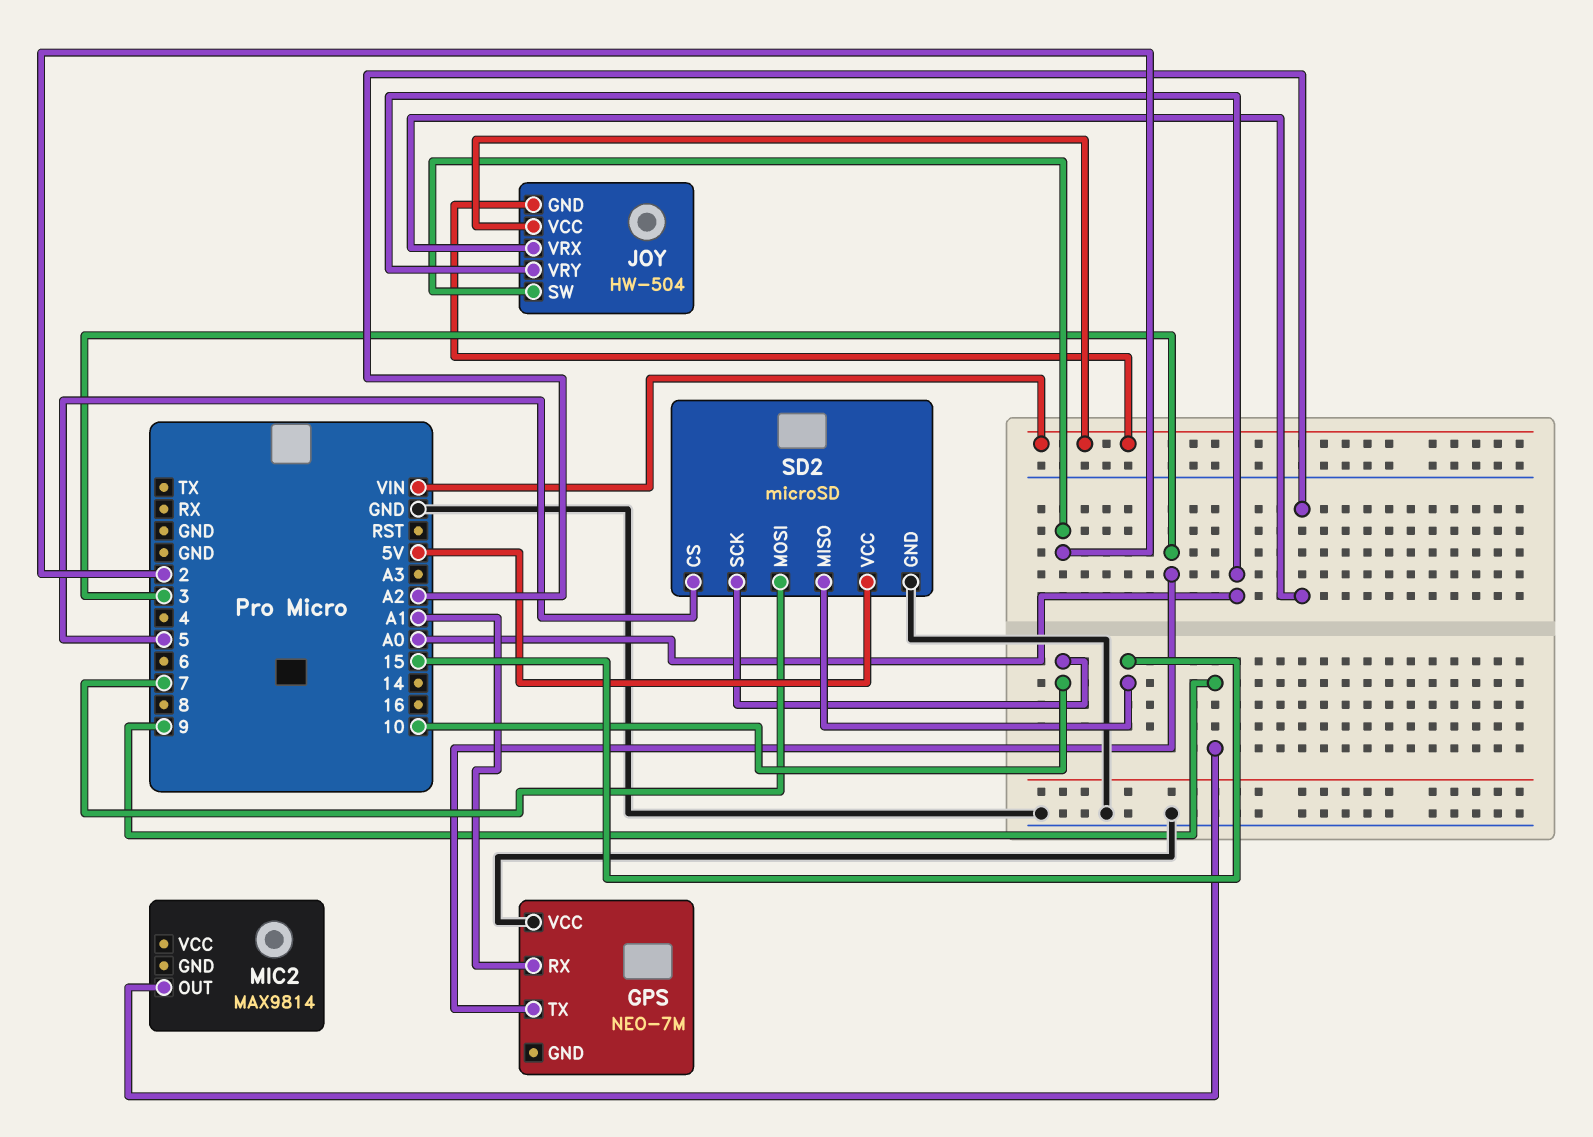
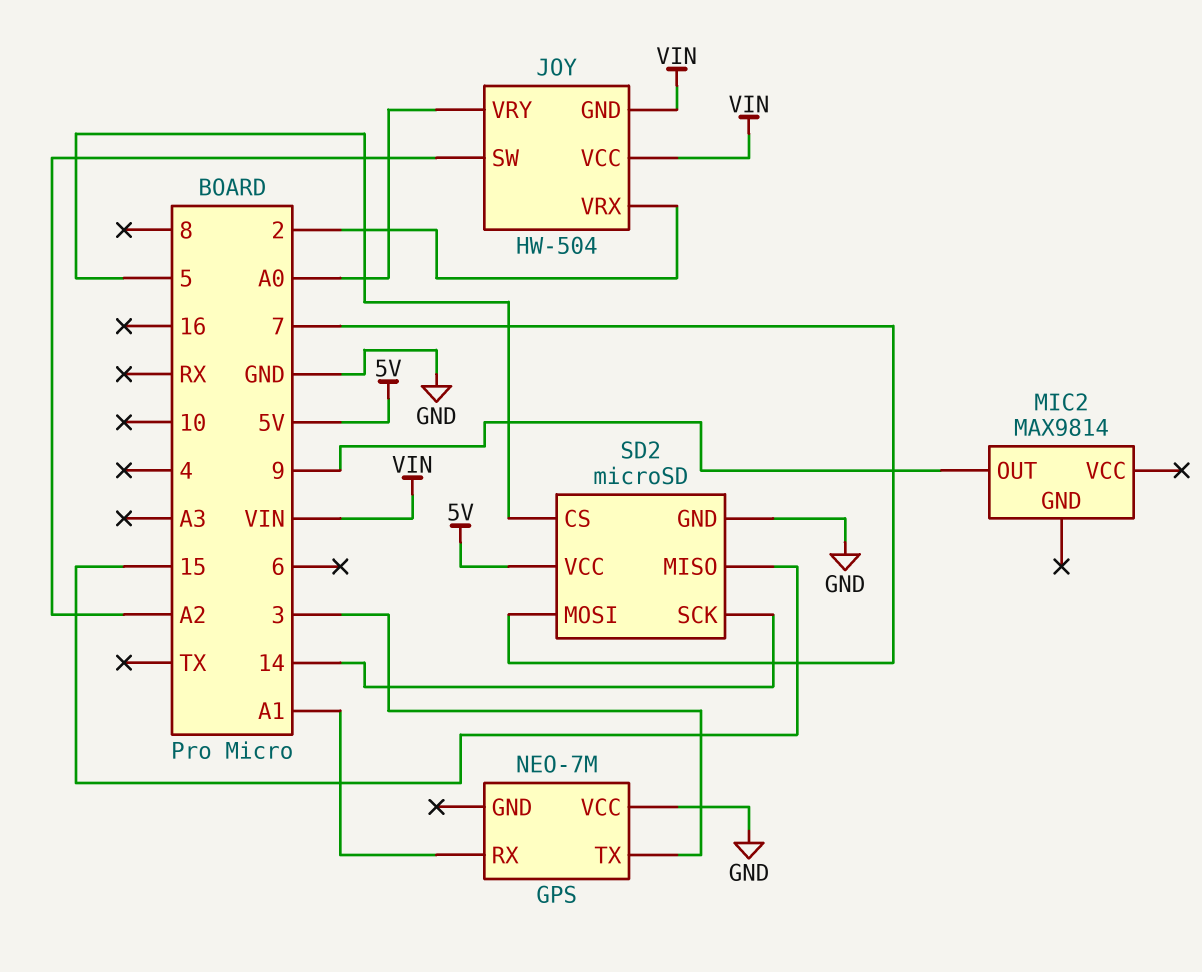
JOY pin SW: 2 -> A2
JOY pin VRX: A2 -> 2
SD2 pin SCK: 10 -> 14

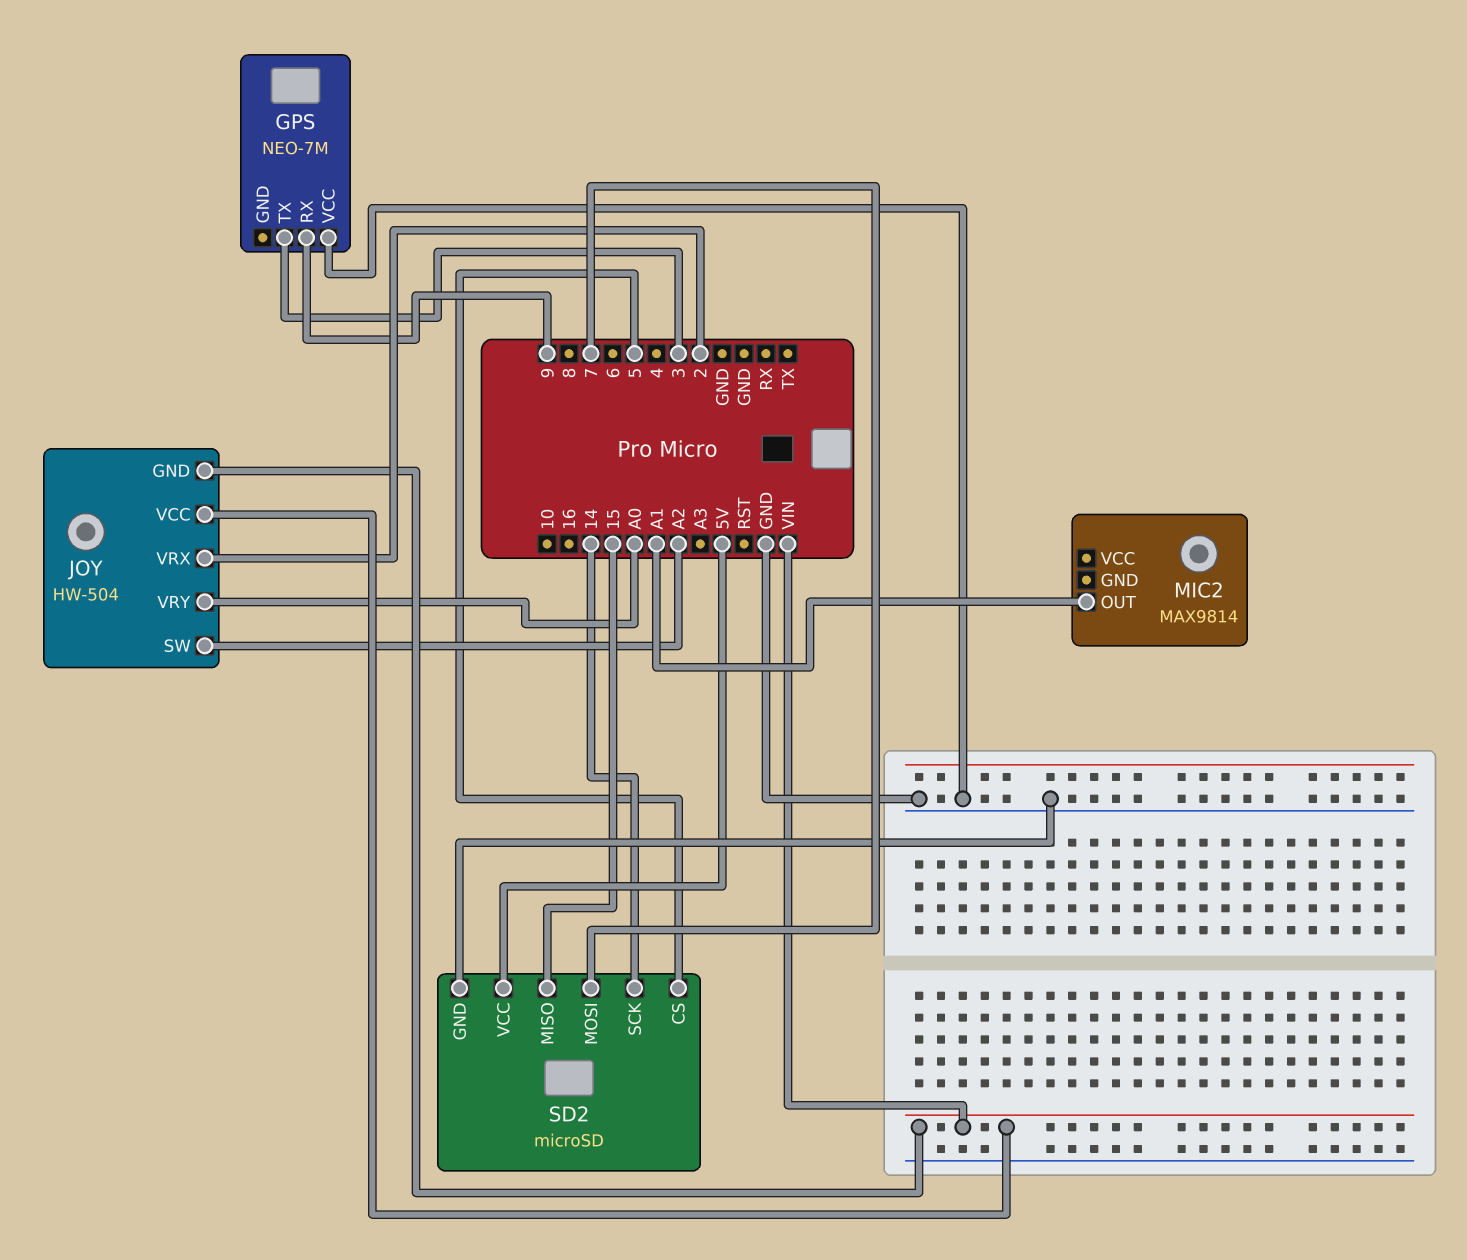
GPS pin RX: A1 -> 9
MIC2 pin OUT: 9 -> A1

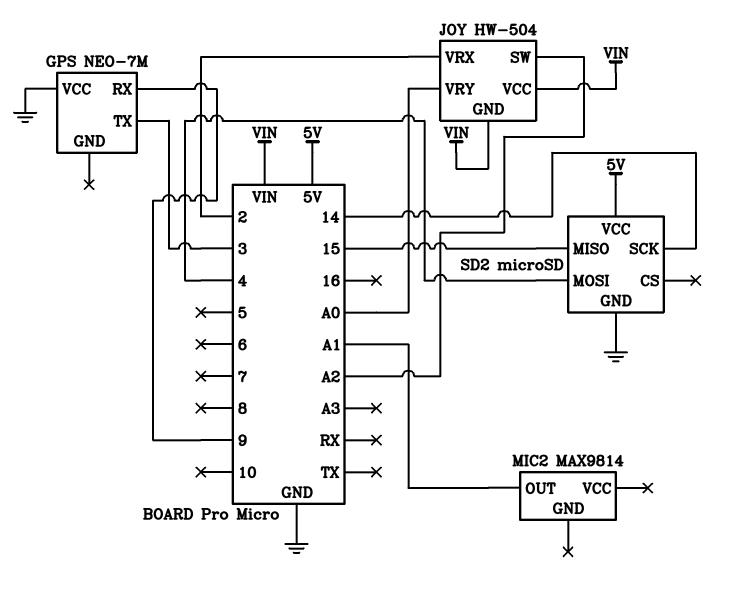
SD2 pin CS: 5 -> none
SD2 pin MOSI: 7 -> 4

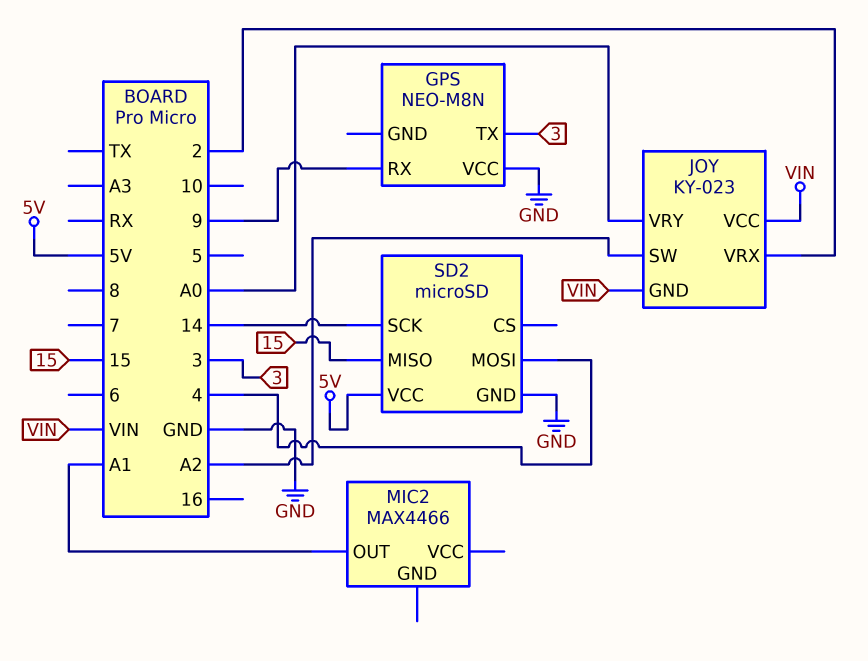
GPS: NEO-7M -> NEO-M8N
JOY: HW-504 -> KY-023
MIC2: MAX9814 -> MAX4466

